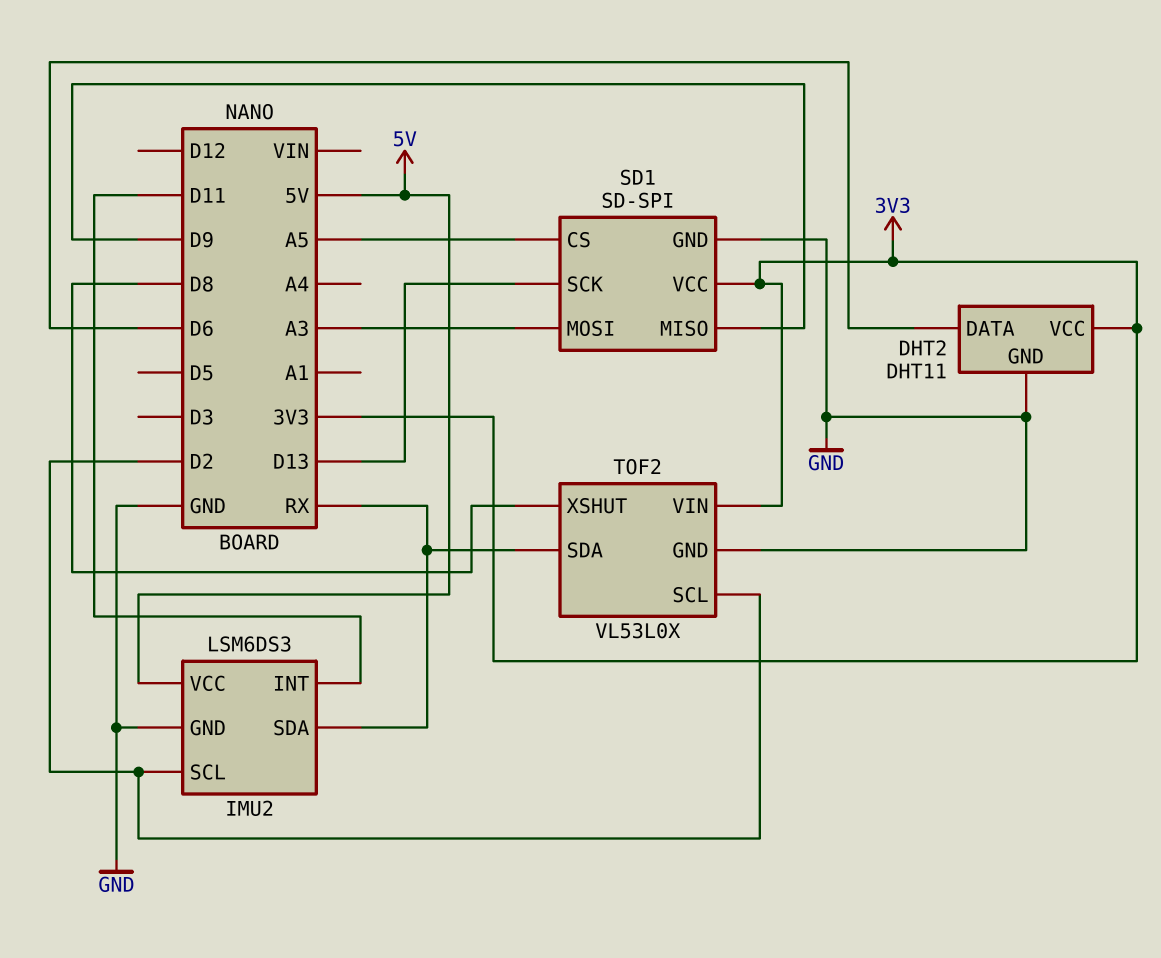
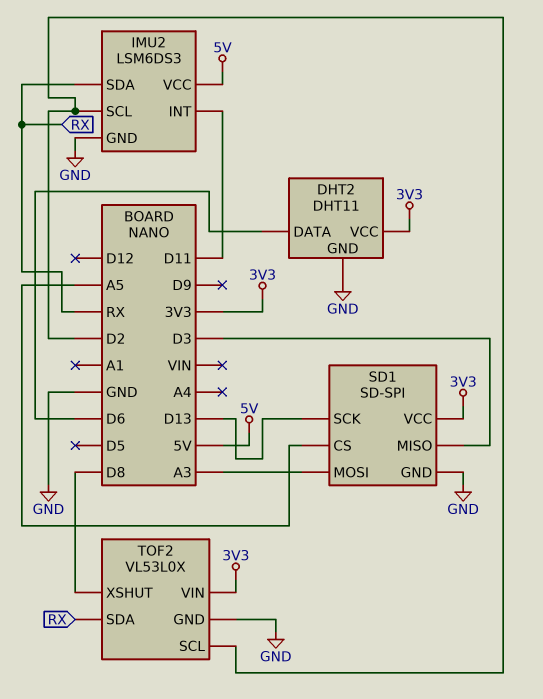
SD1 pin MISO: D9 -> D3

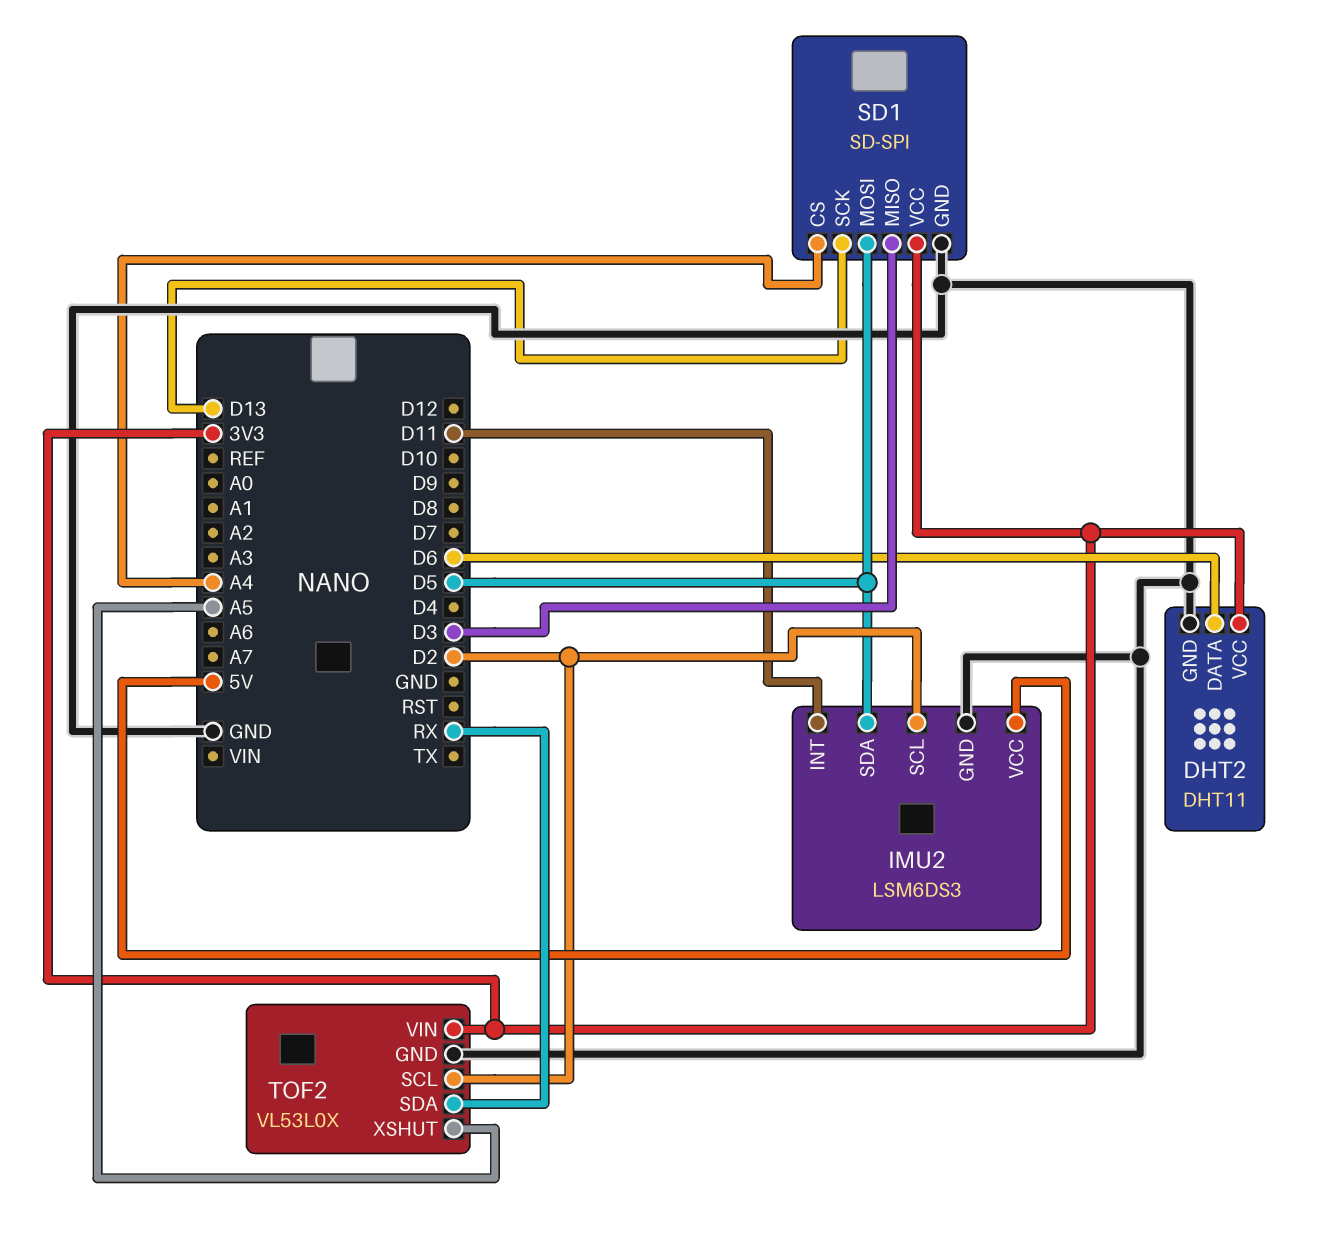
IMU2 pin SDA: RX -> D5
SD1 pin CS: A5 -> A4
SD1 pin MOSI: A3 -> D5
TOF2 pin XSHUT: D8 -> A5

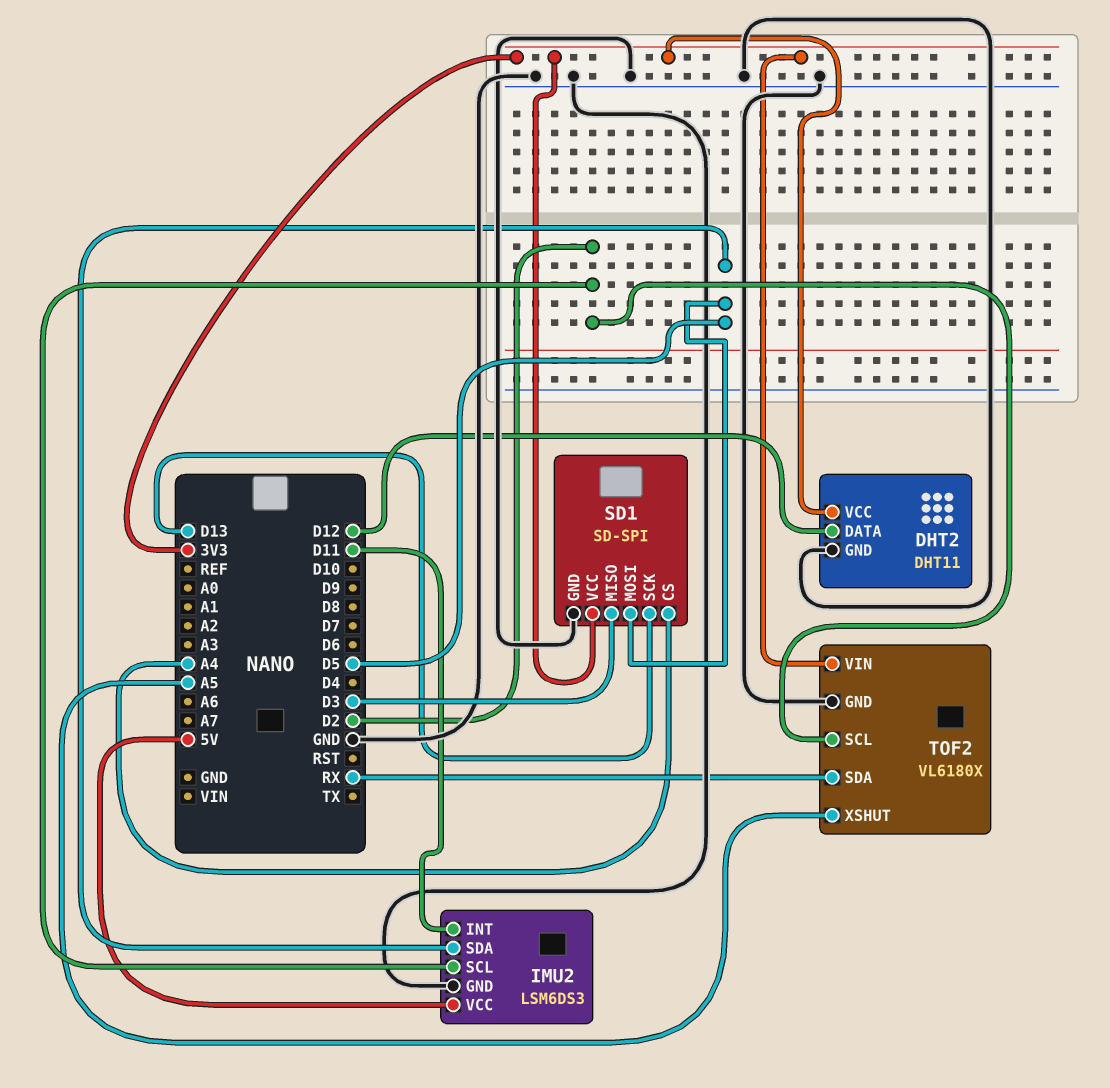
DHT2 pin DATA: D6 -> D12
TOF2: VL53L0X -> VL6180X

